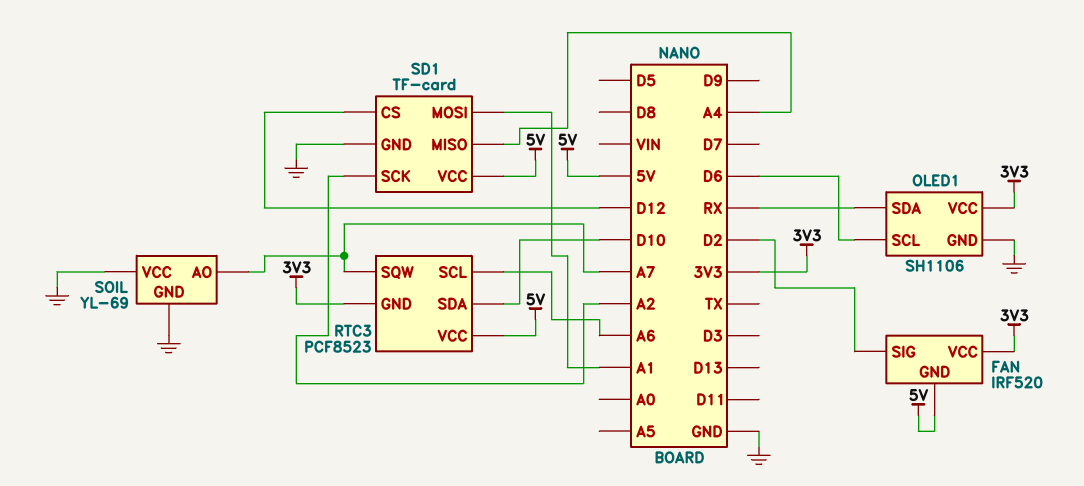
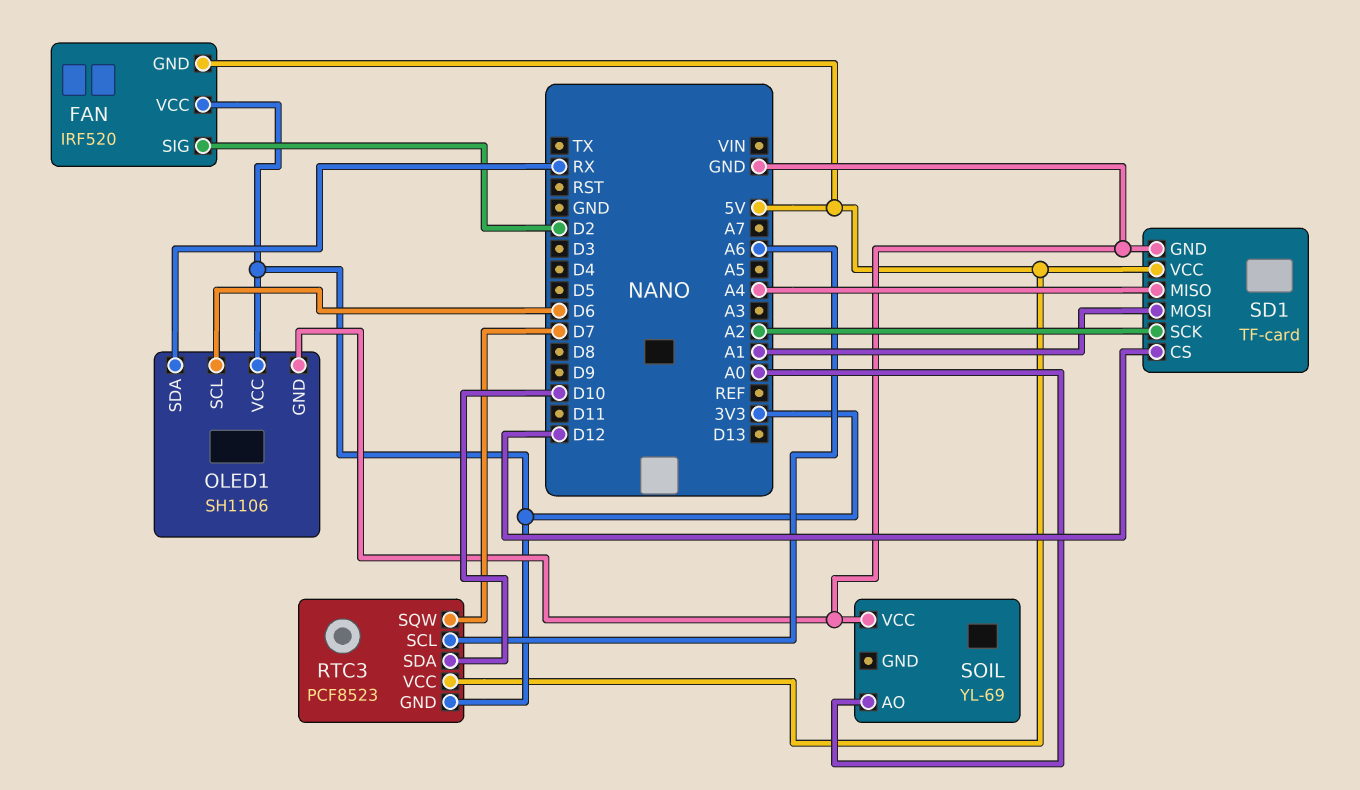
RTC3 pin SQW: A7 -> D7
SOIL pin AO: A7 -> A0
SOIL pin GND: GND -> none

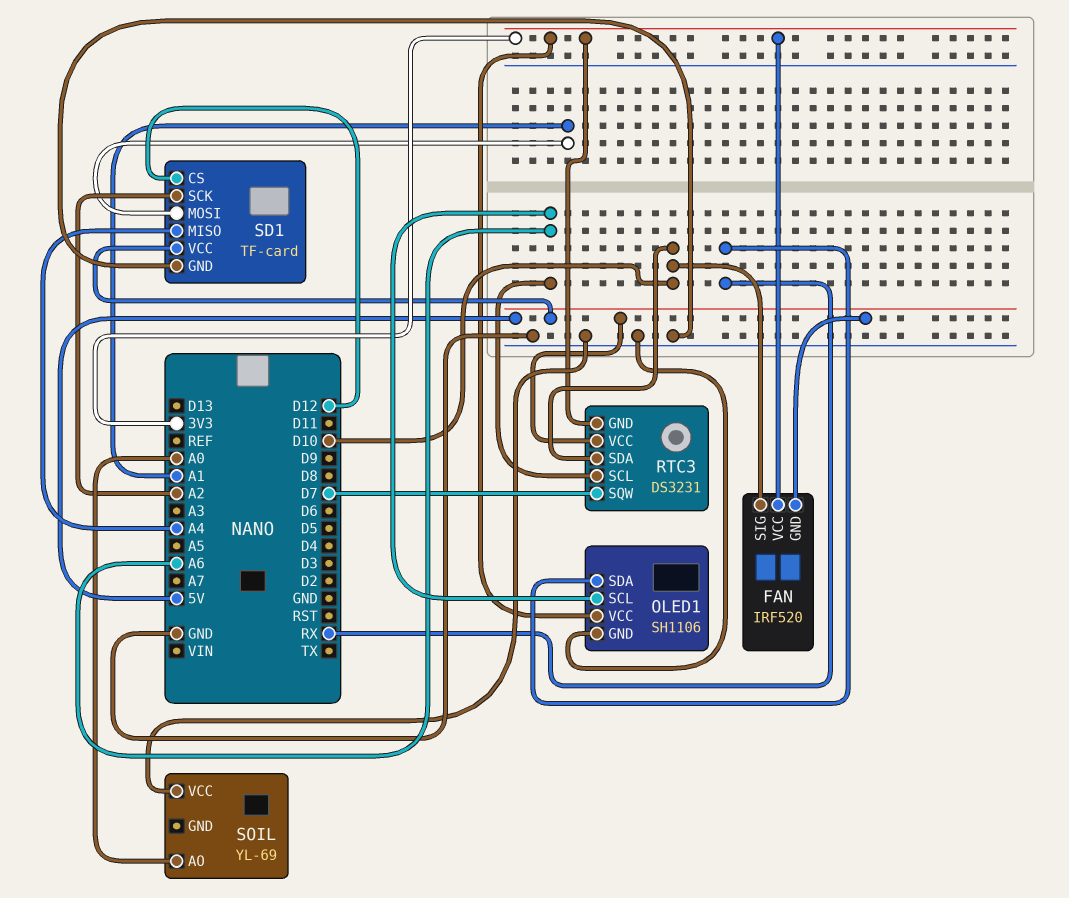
FAN pin SIG: D2 -> D10
OLED1 pin SCL: D6 -> A6
RTC3: PCF8523 -> DS3231

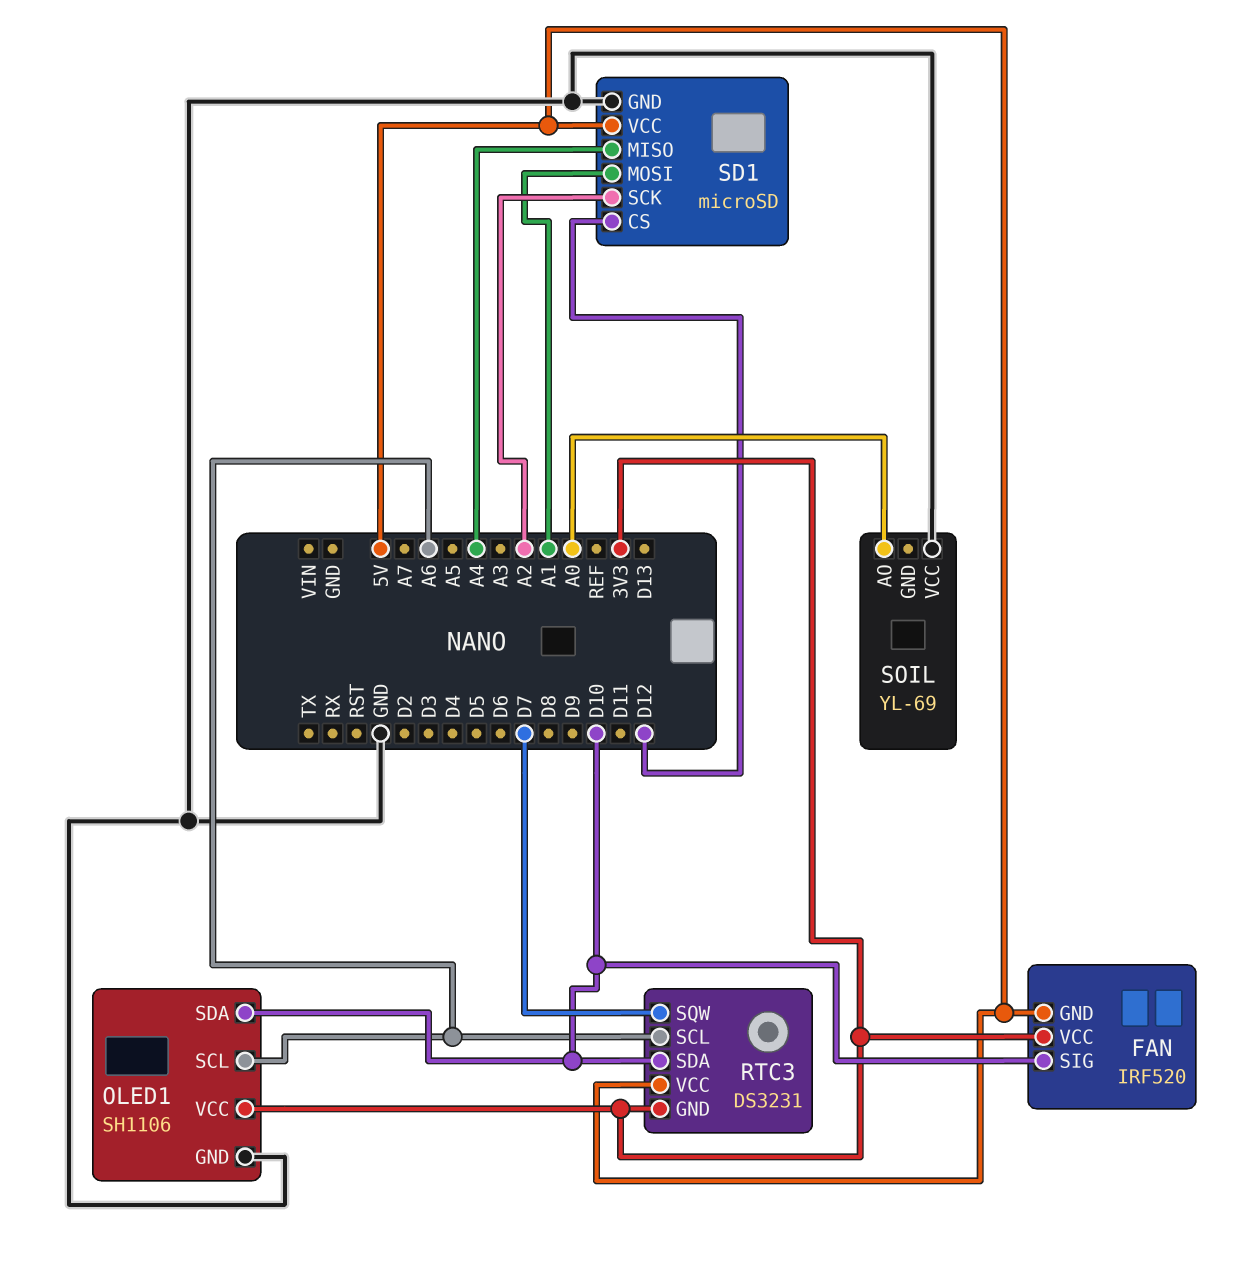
OLED1 pin SDA: RX -> D10
SD1: TF-card -> microSD

